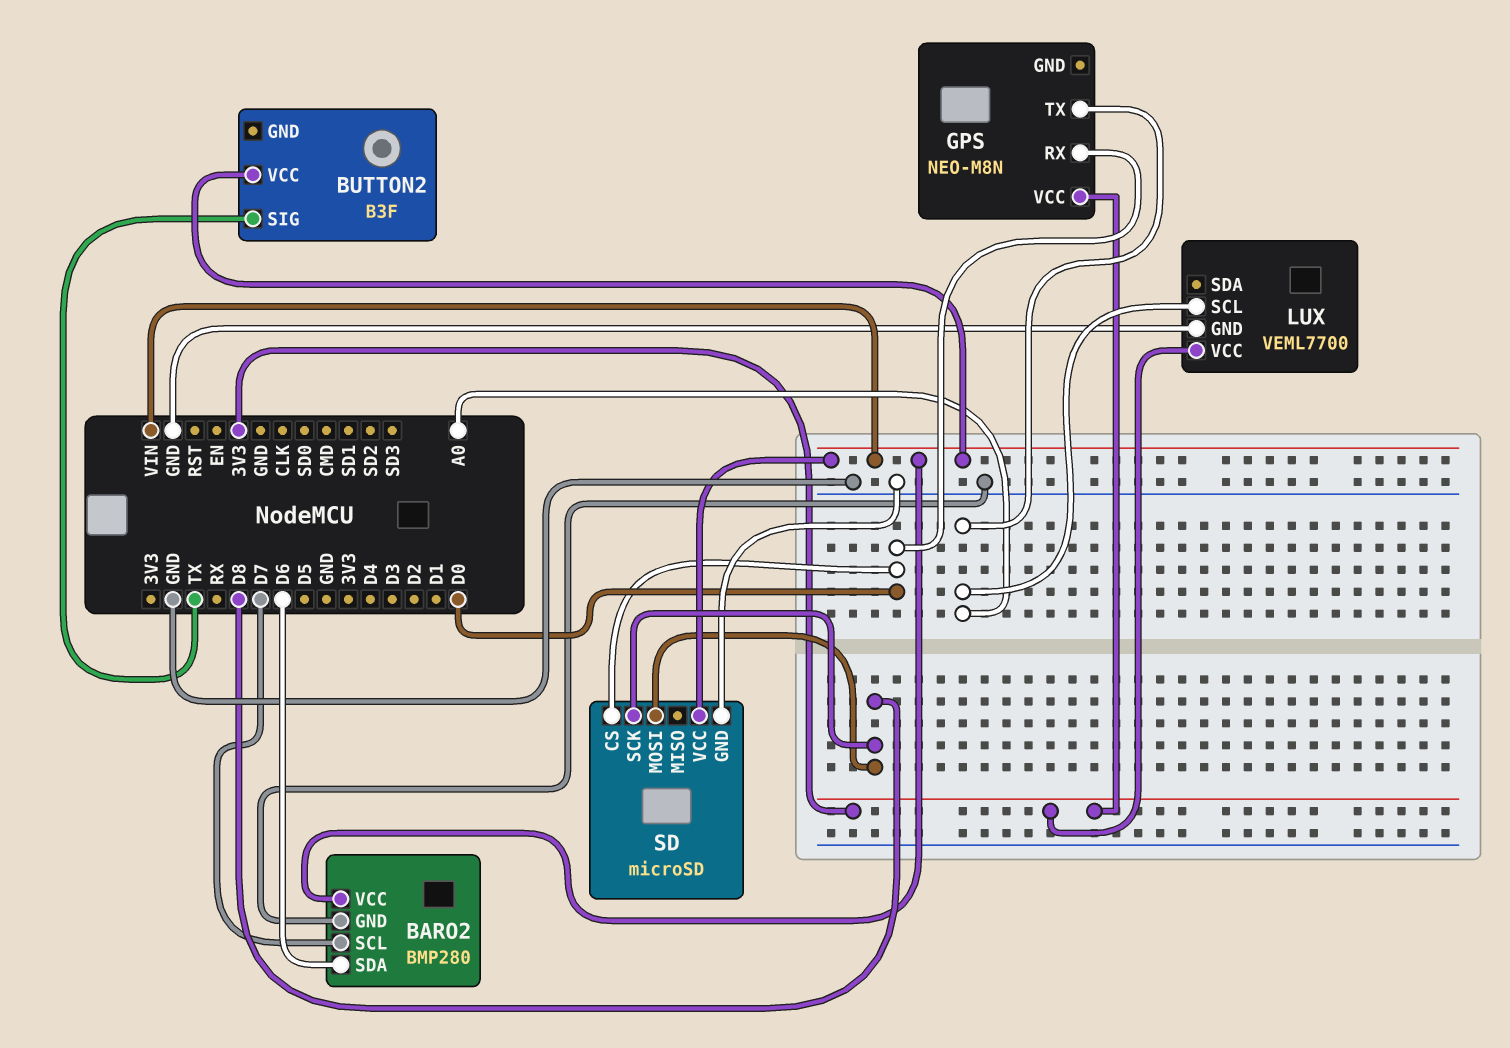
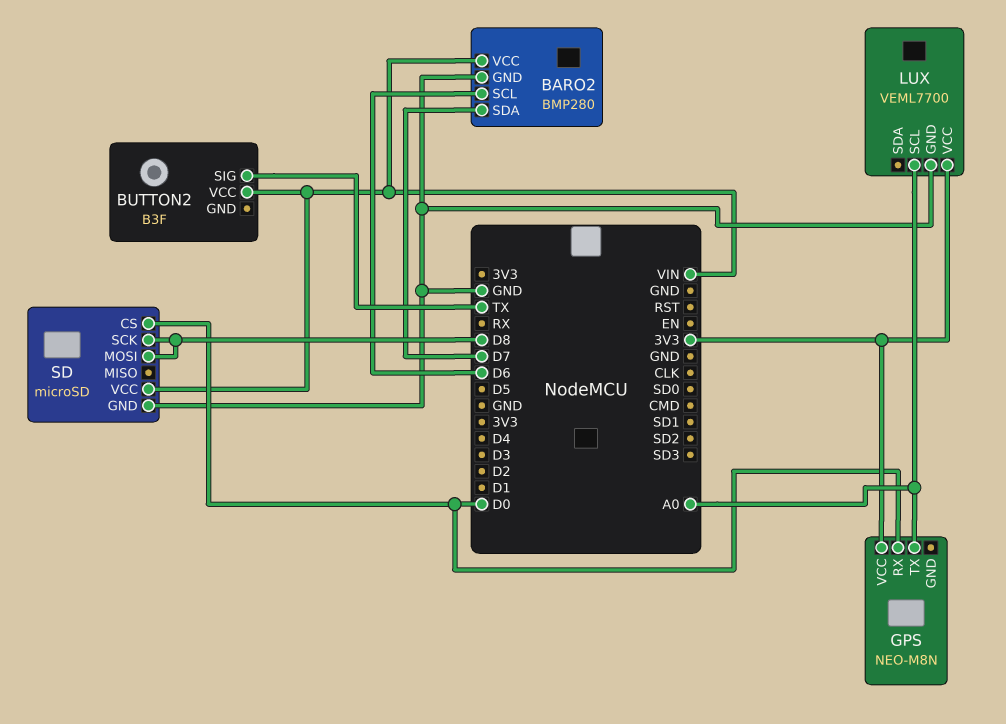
BARO2 pin SCL: D7 -> D6
BARO2 pin SDA: D6 -> D7

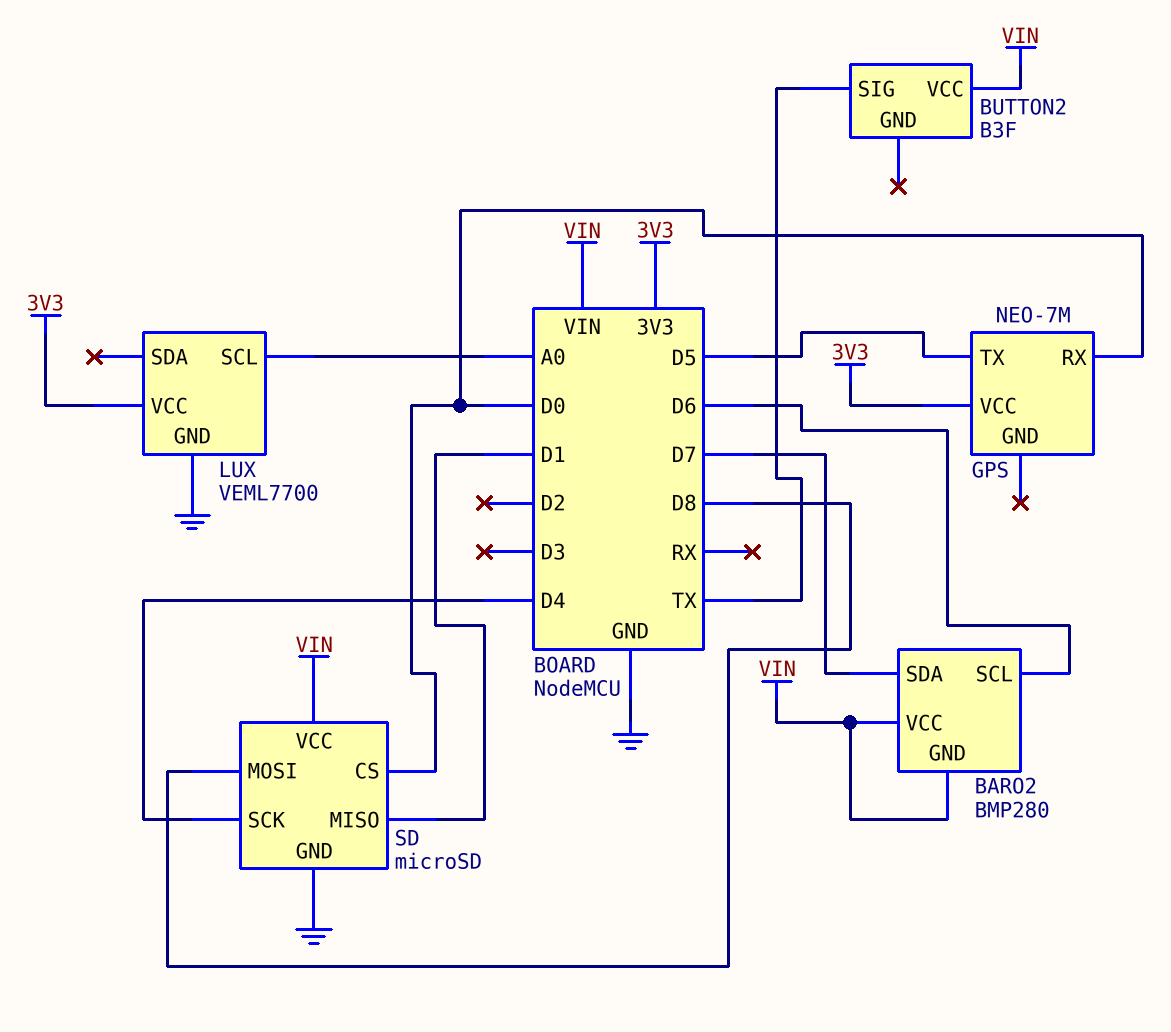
BARO2 pin GND: GND -> VIN
GPS: NEO-M8N -> NEO-7M
GPS pin TX: A0 -> D5
SD pin MISO: none -> D1
SD pin SCK: D8 -> D4

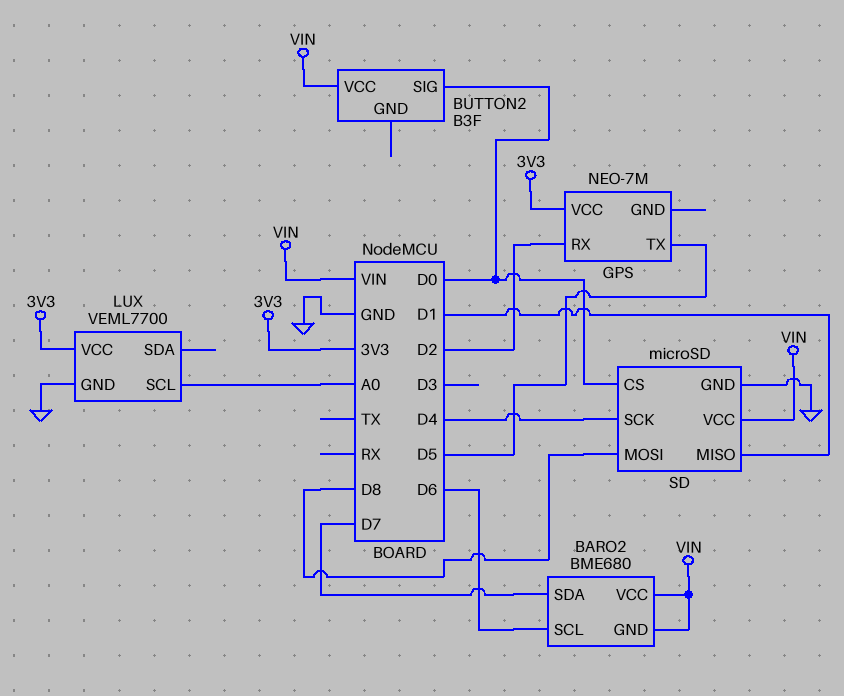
BARO2: BMP280 -> BME680
BUTTON2 pin SIG: TX -> D0
GPS pin RX: D0 -> D2

